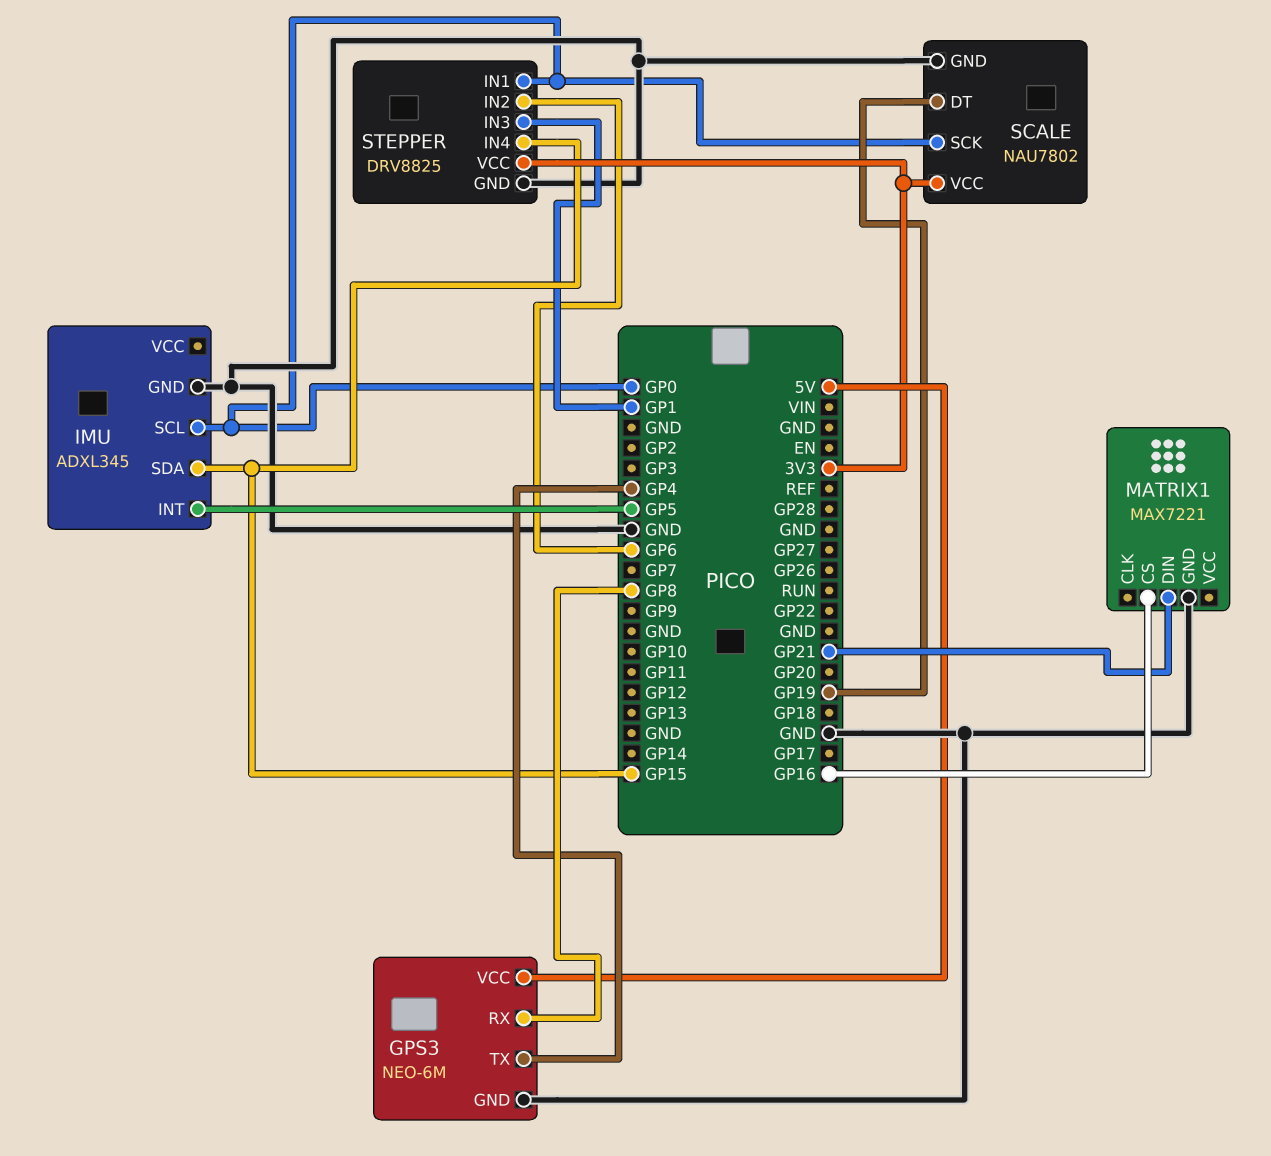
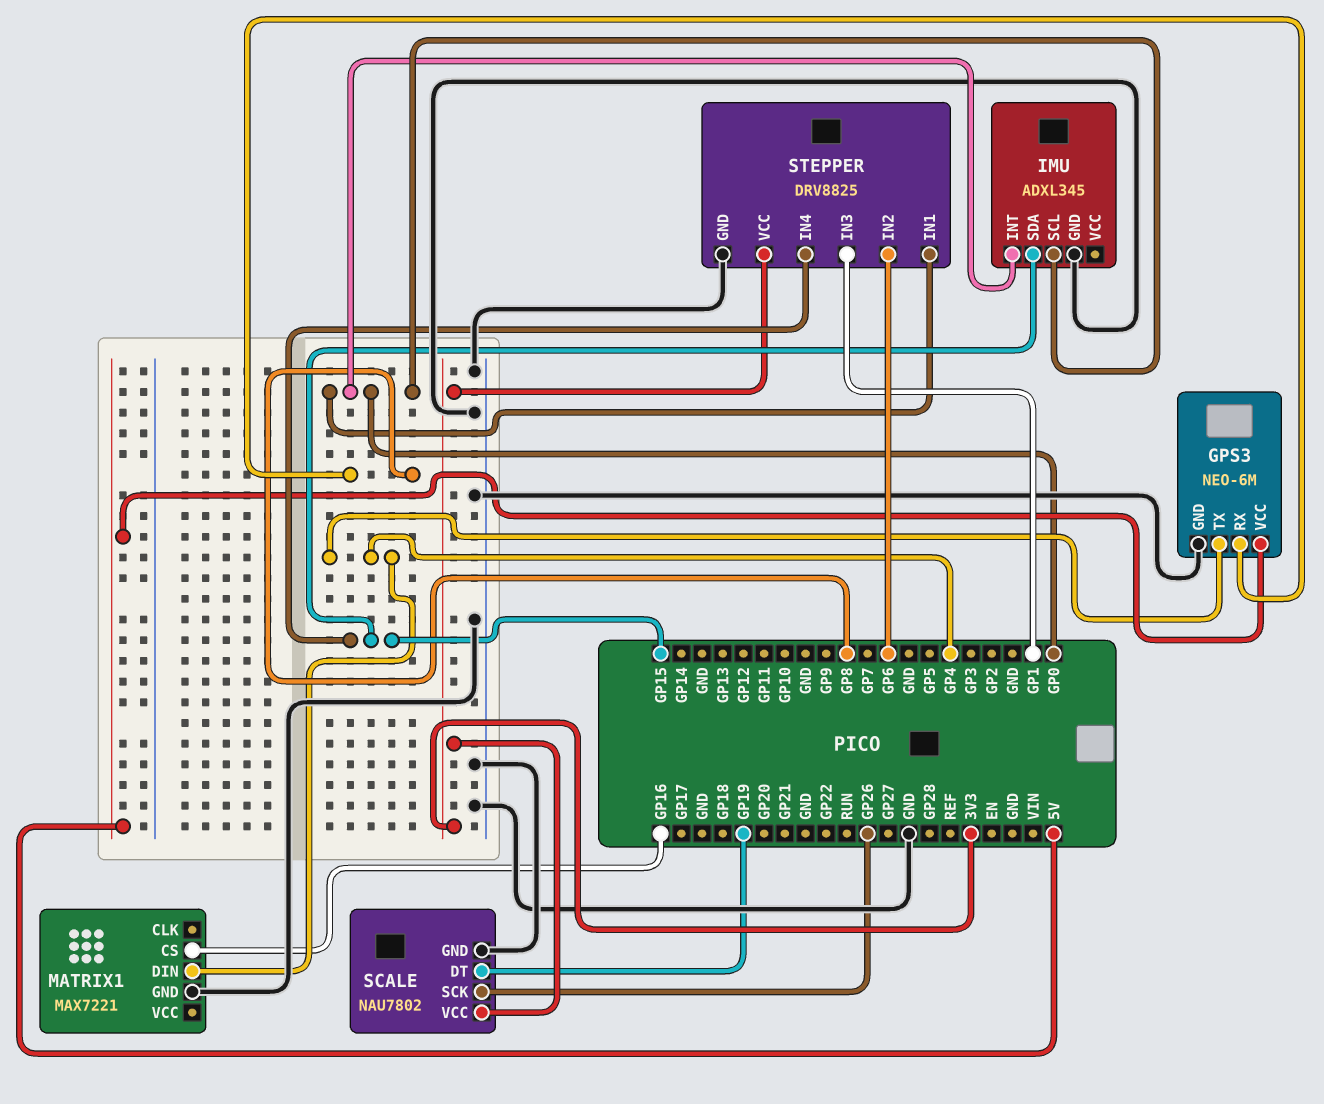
IMU pin INT: GP5 -> GP0
MATRIX1 pin DIN: GP21 -> GP4
SCALE pin SCK: GP0 -> GP26

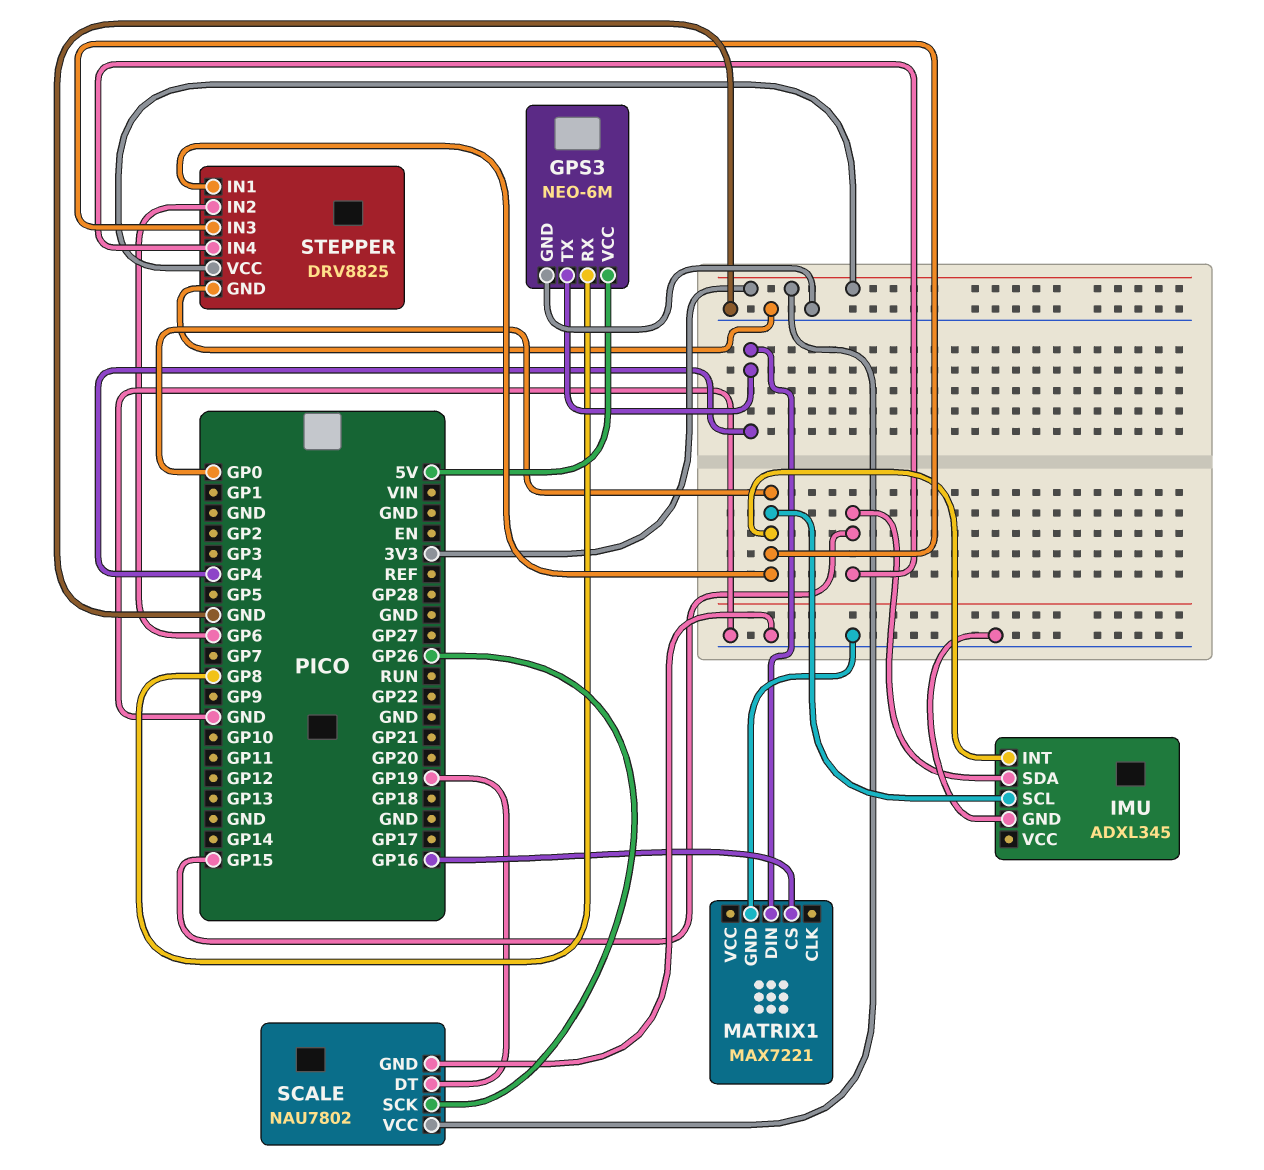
STEPPER pin IN3: GP1 -> GP0

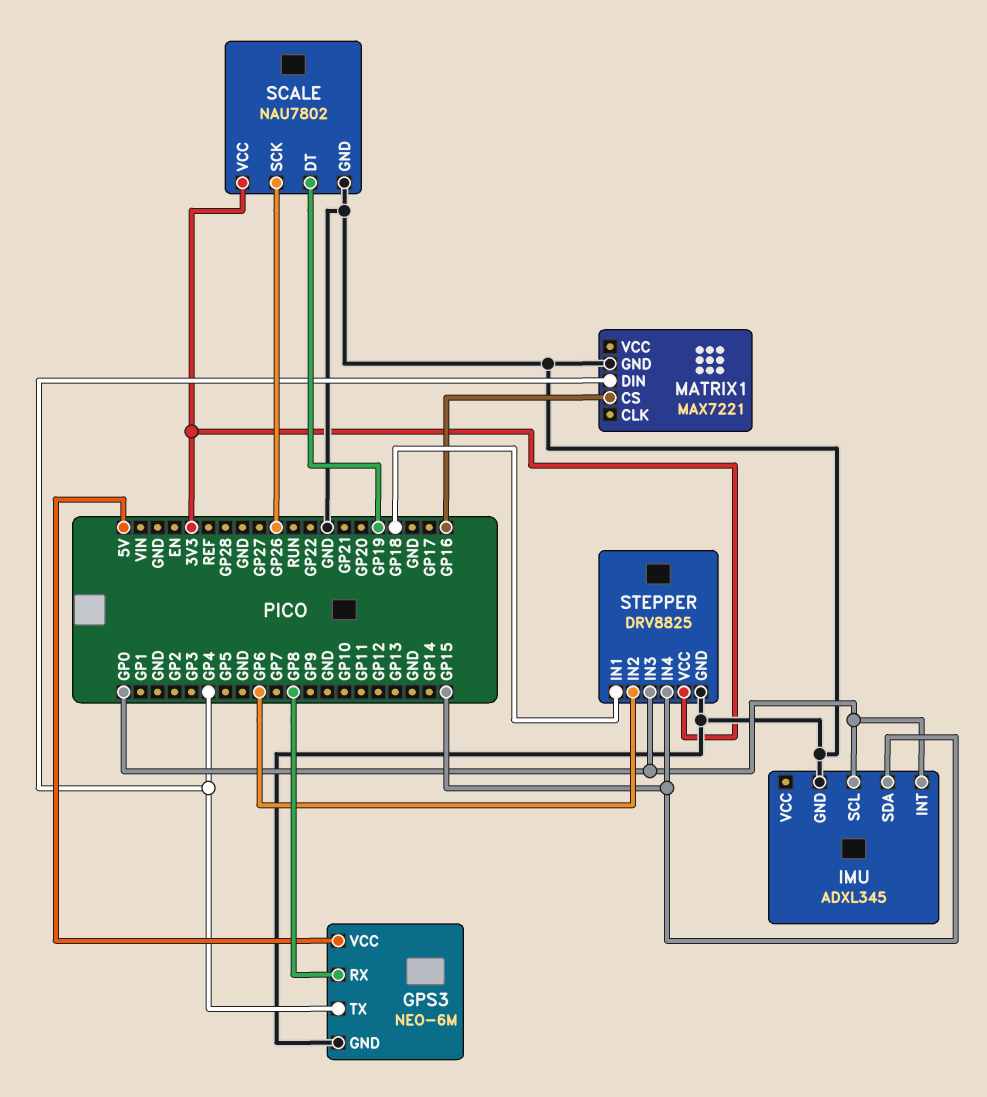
STEPPER pin IN1: GP0 -> GP18

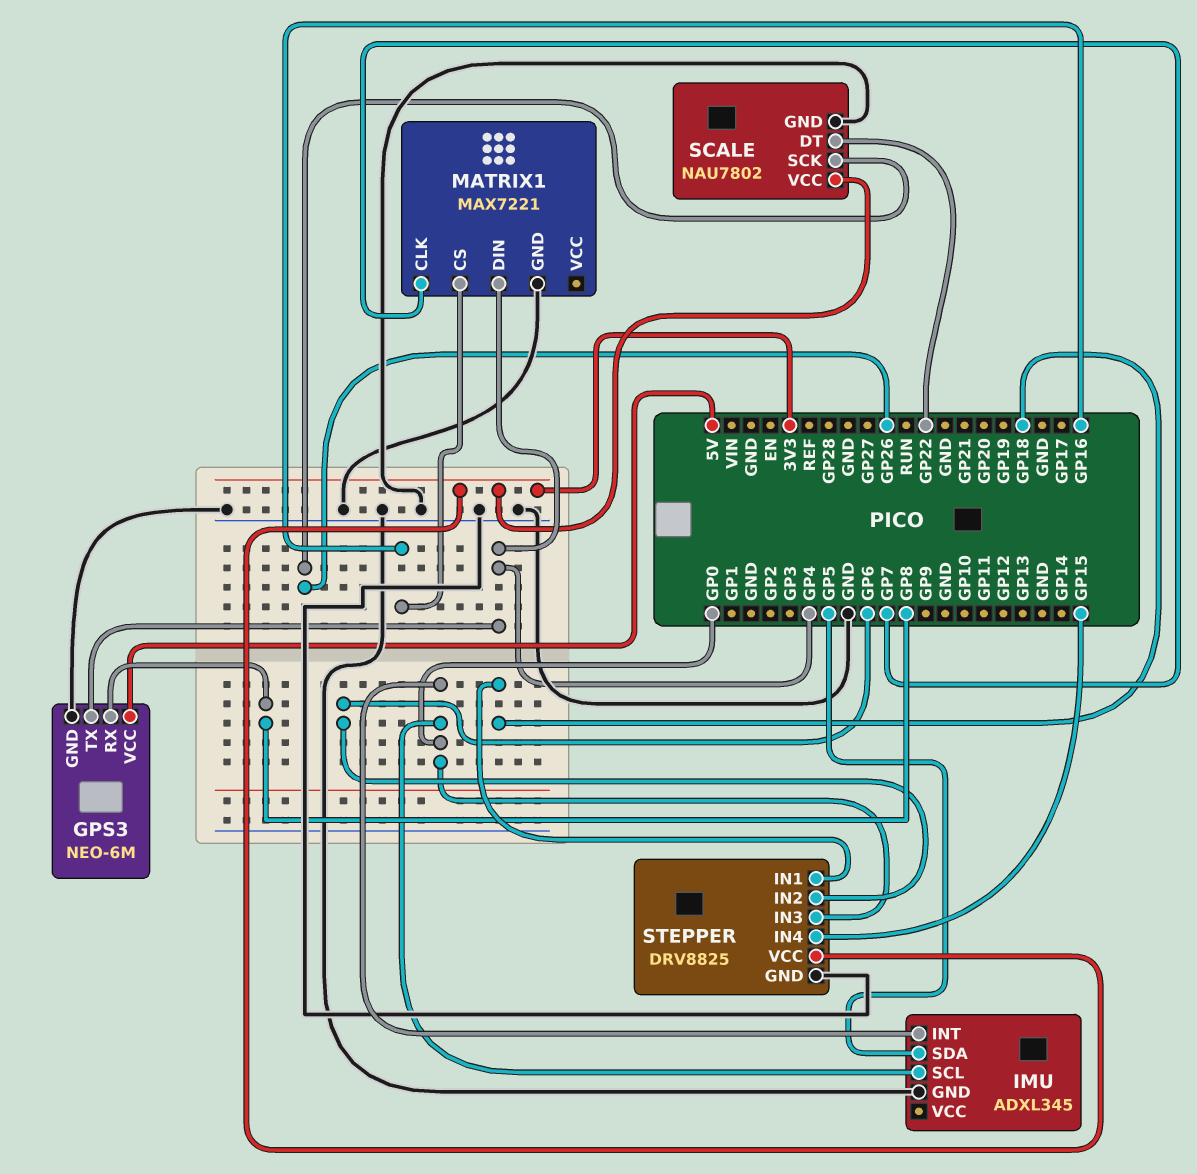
IMU pin SDA: GP15 -> GP5
MATRIX1 pin CLK: none -> GP7
SCALE pin DT: GP19 -> GP22

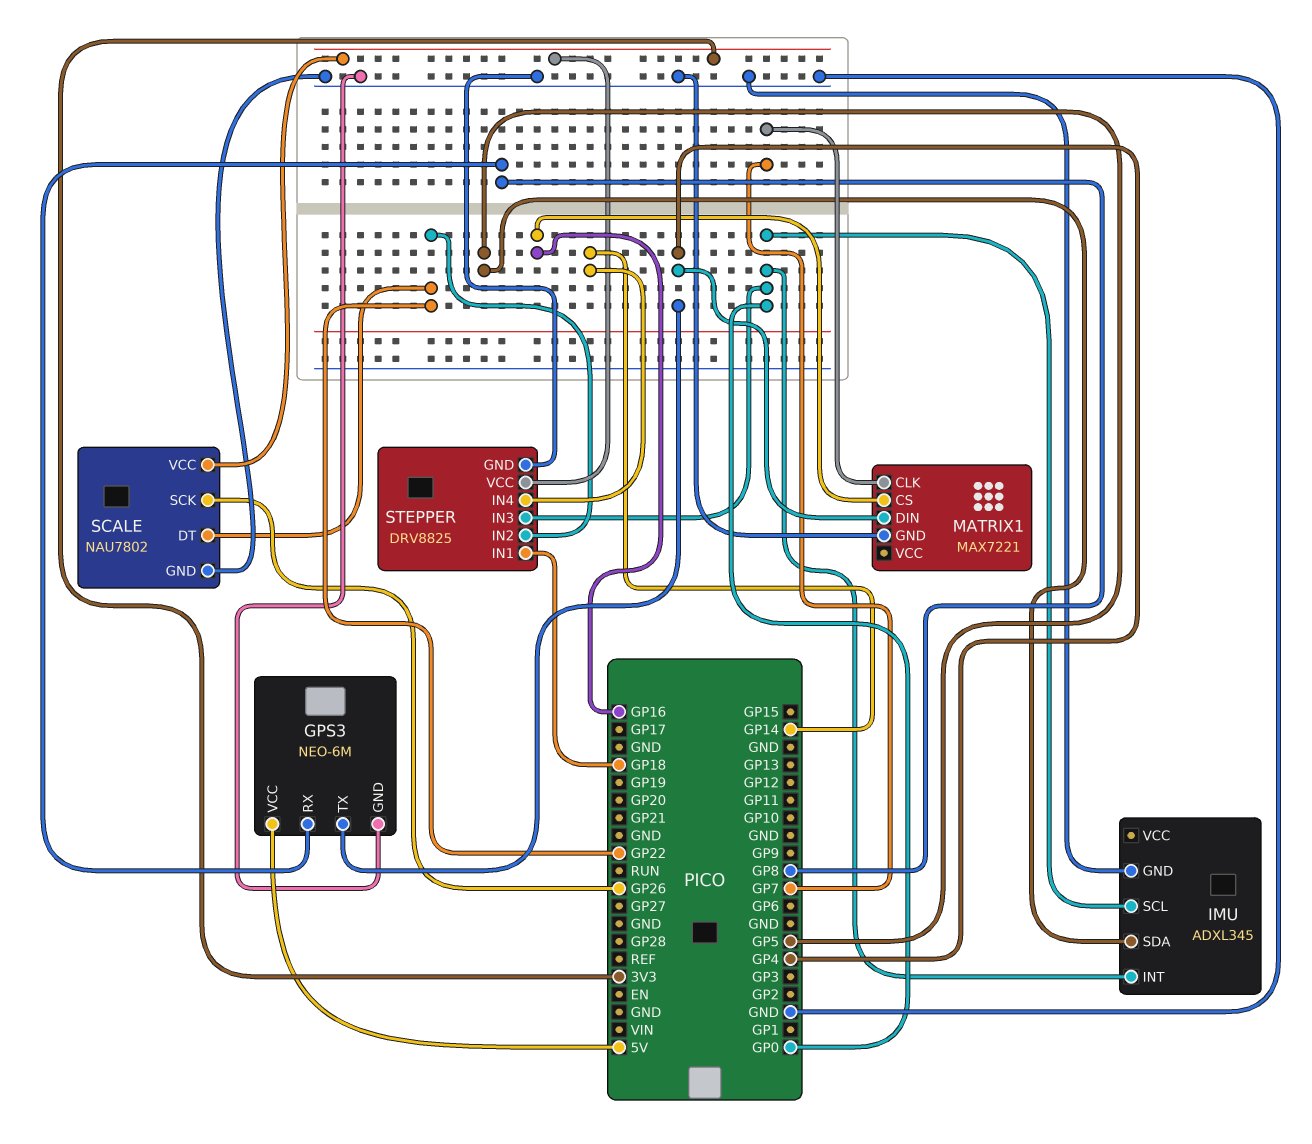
STEPPER pin IN2: GP6 -> GP22
STEPPER pin IN4: GP15 -> GP14

